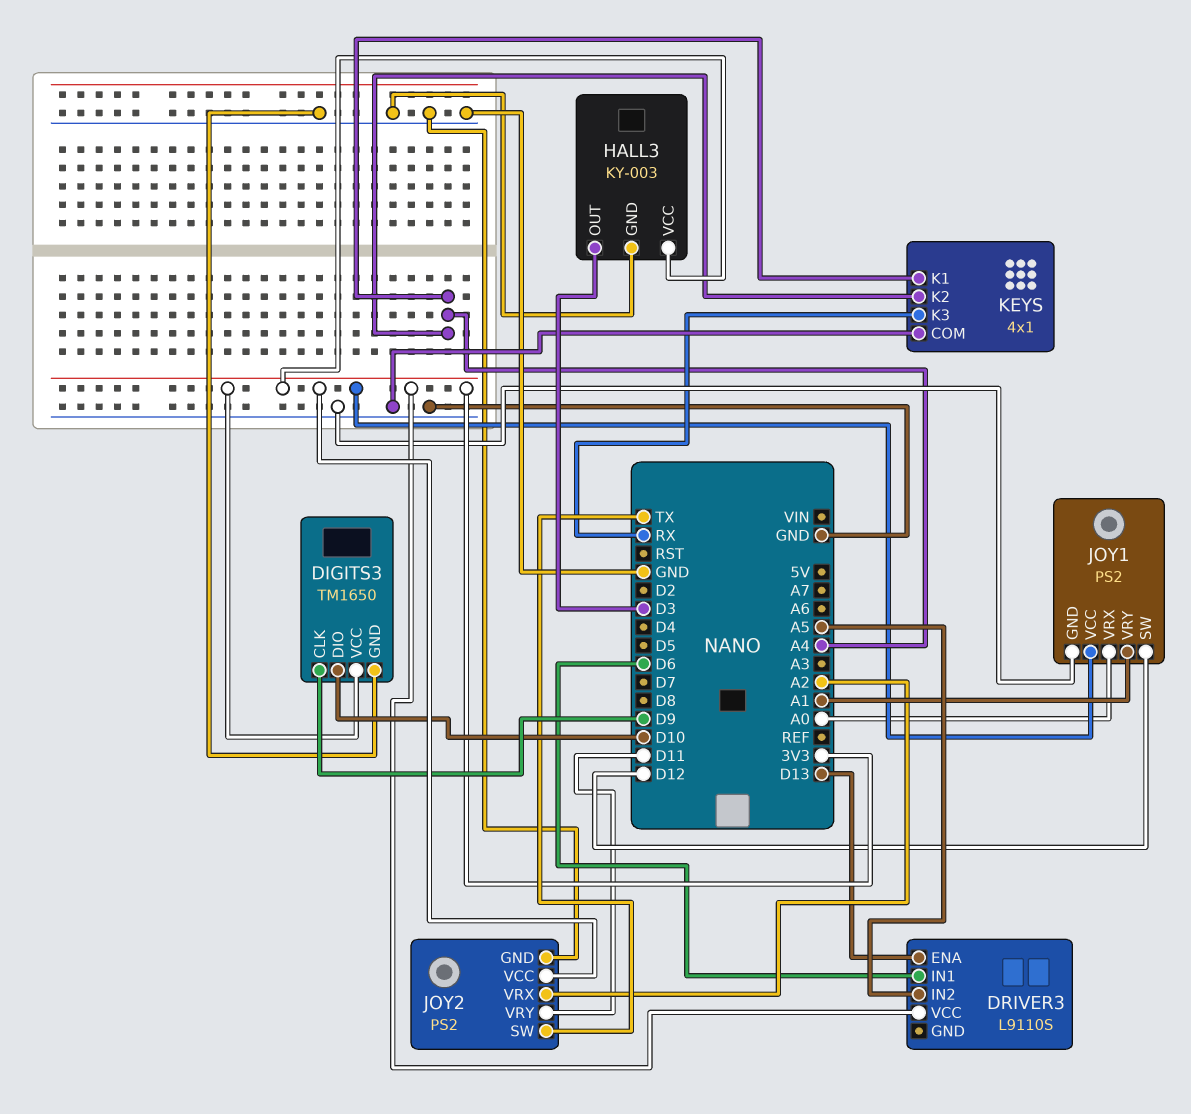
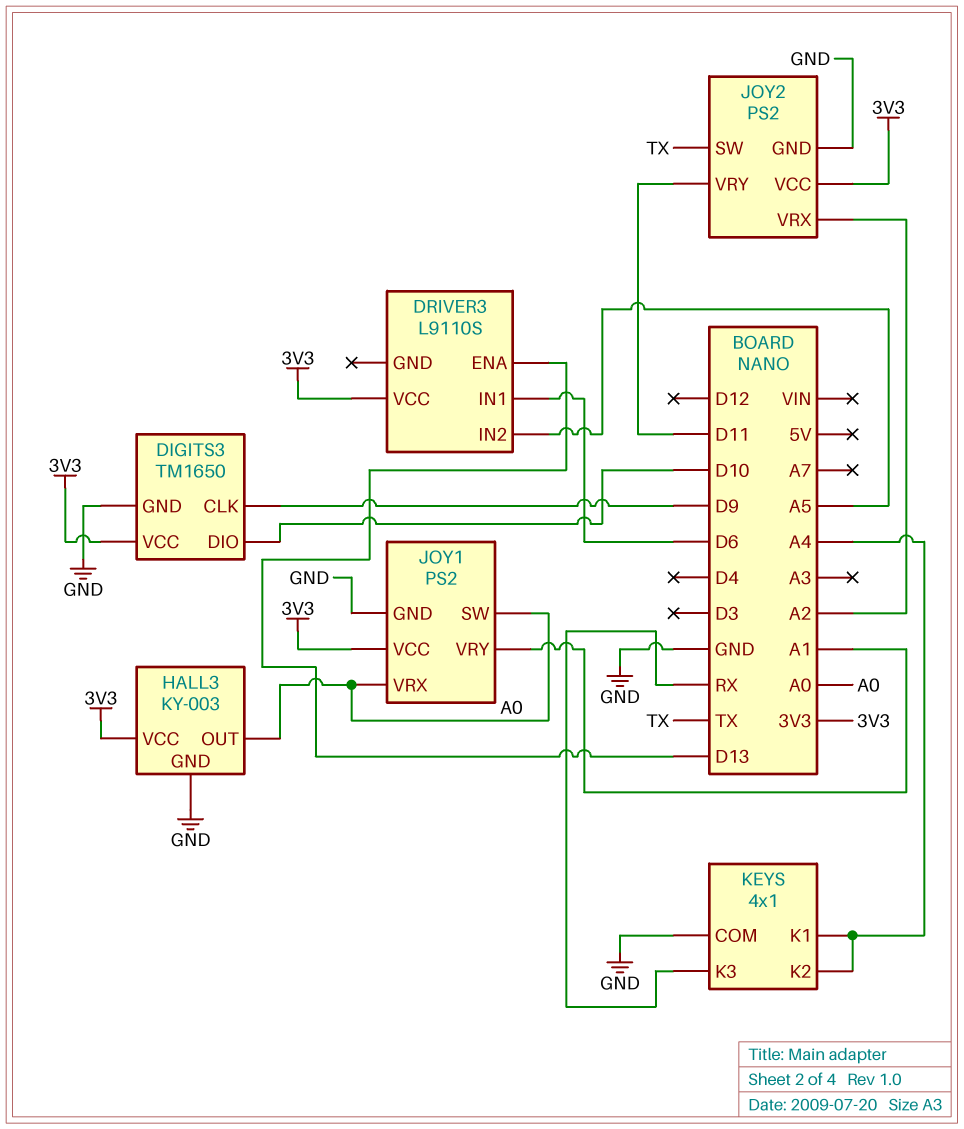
HALL3 pin OUT: D3 -> A0
JOY1 pin SW: D12 -> A0

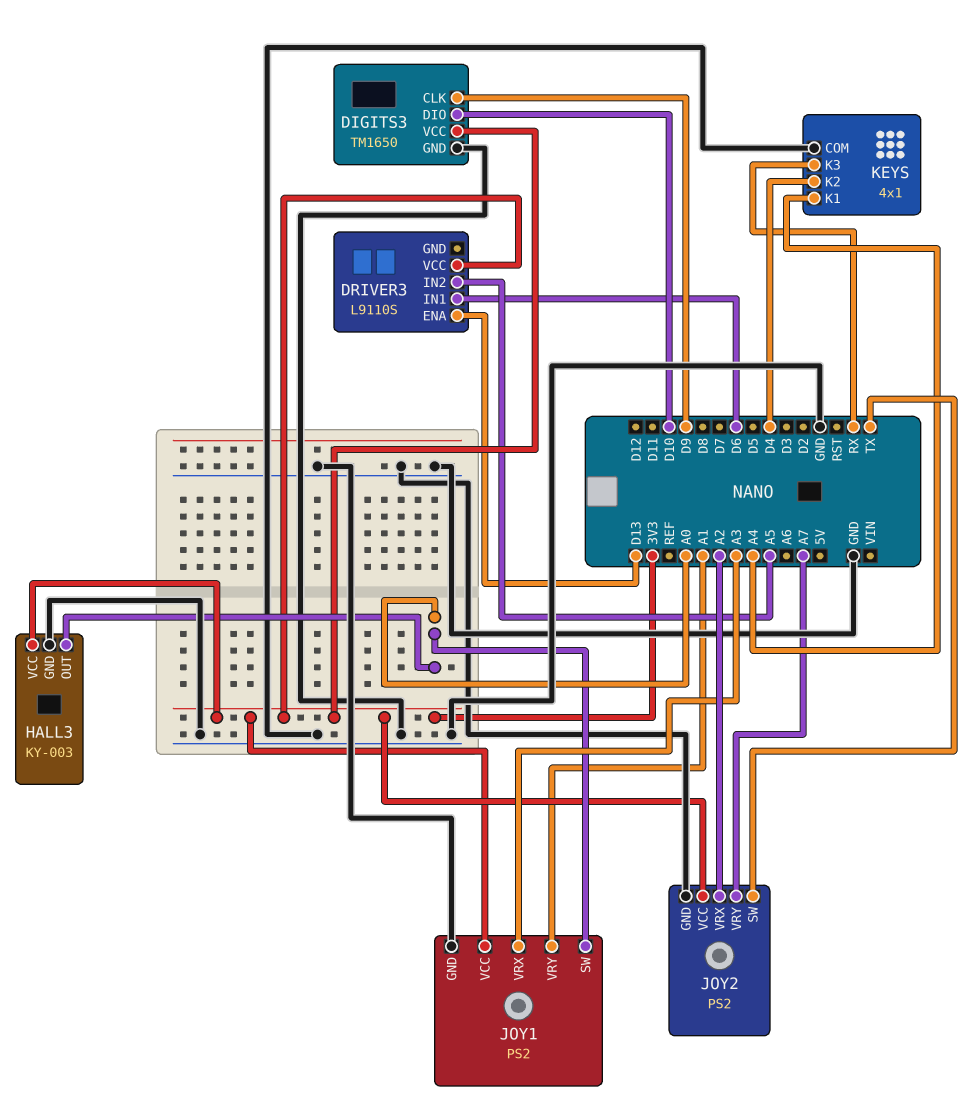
JOY1 pin VRX: A0 -> A3
JOY2 pin VRY: D11 -> A7
KEYS pin K2: A4 -> D4

